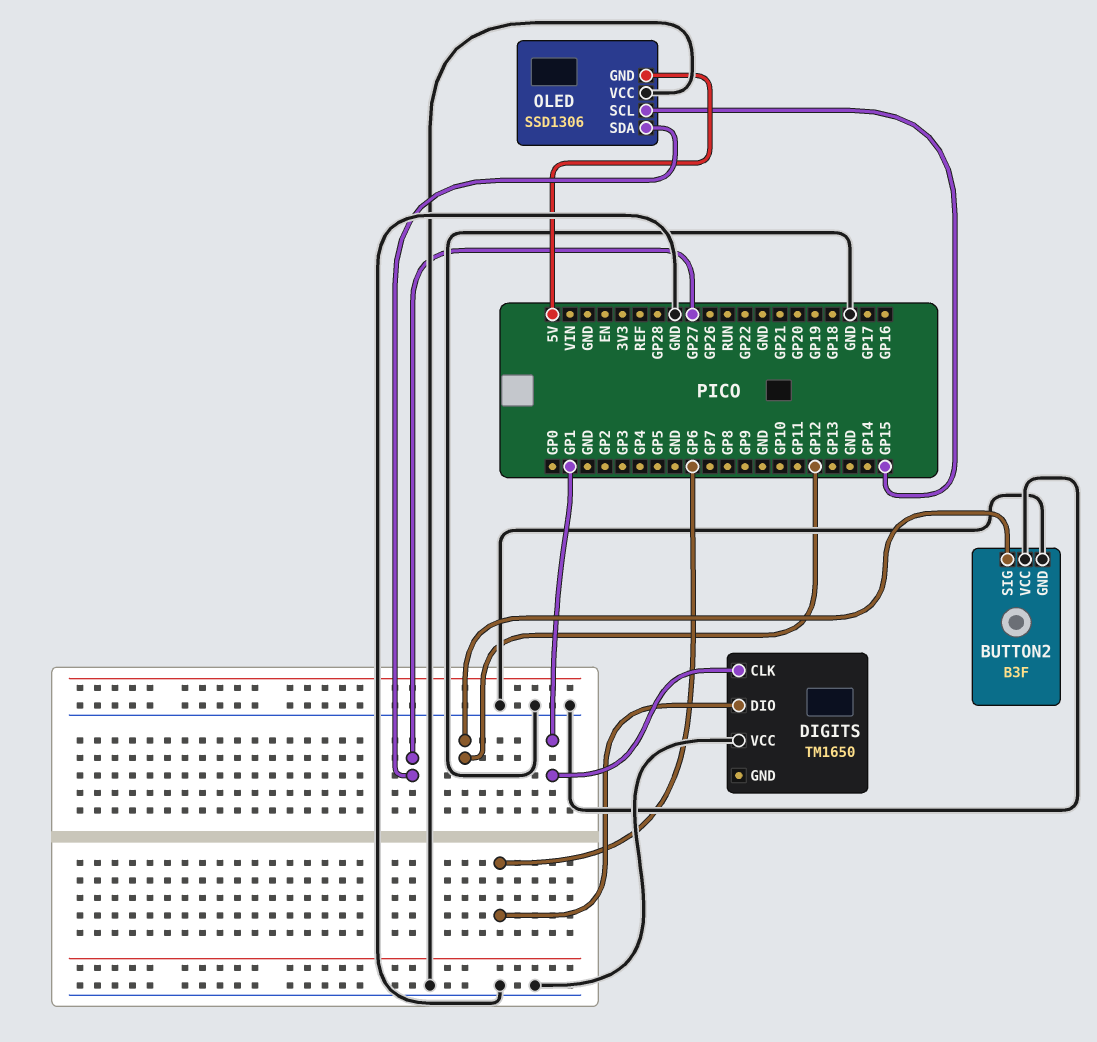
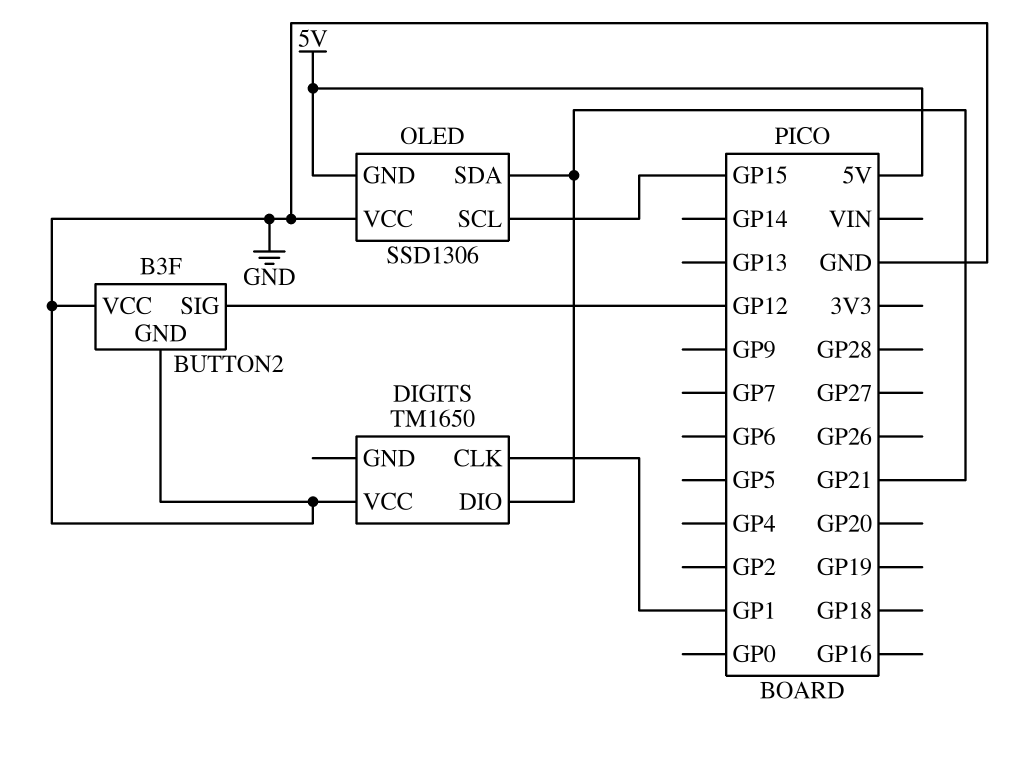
DIGITS pin DIO: GP6 -> GP21
OLED pin SDA: GP27 -> GP21

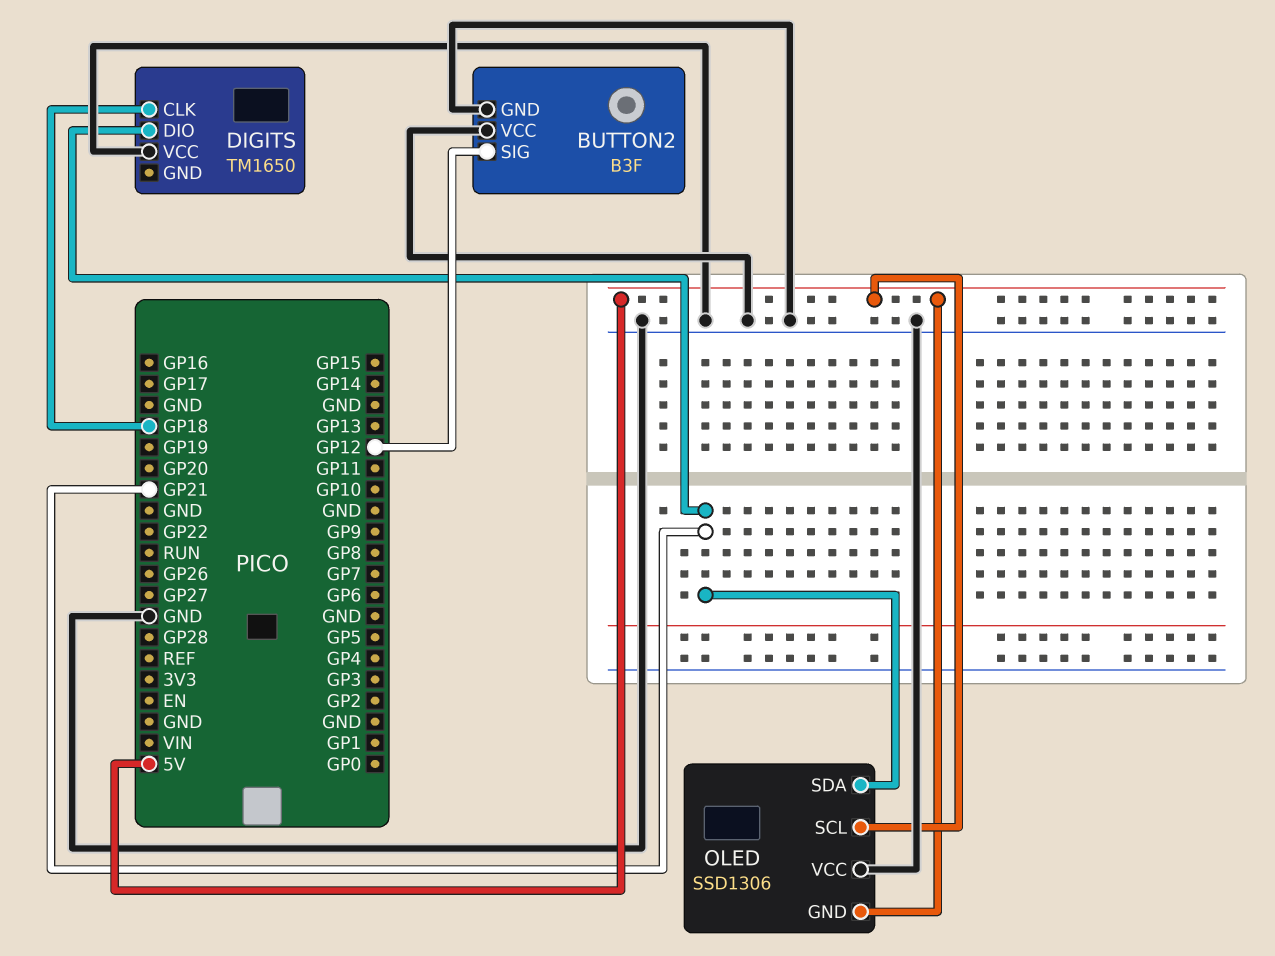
DIGITS pin CLK: GP1 -> GP18
OLED pin SCL: GP15 -> 5V

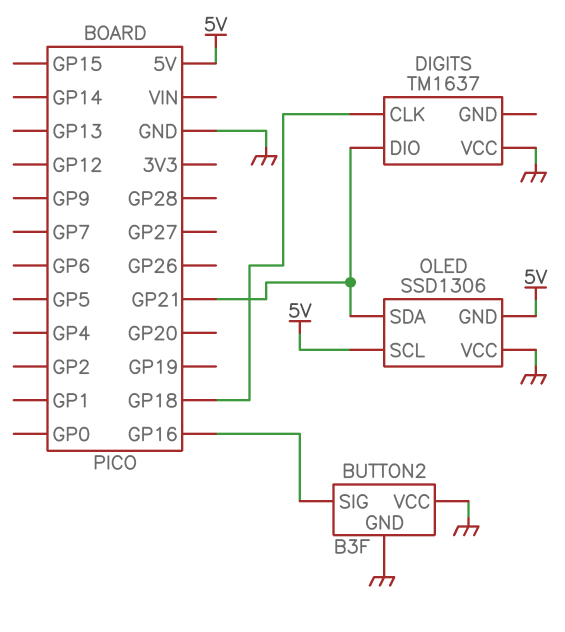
BUTTON2 pin SIG: GP12 -> GP16
DIGITS: TM1650 -> TM1637

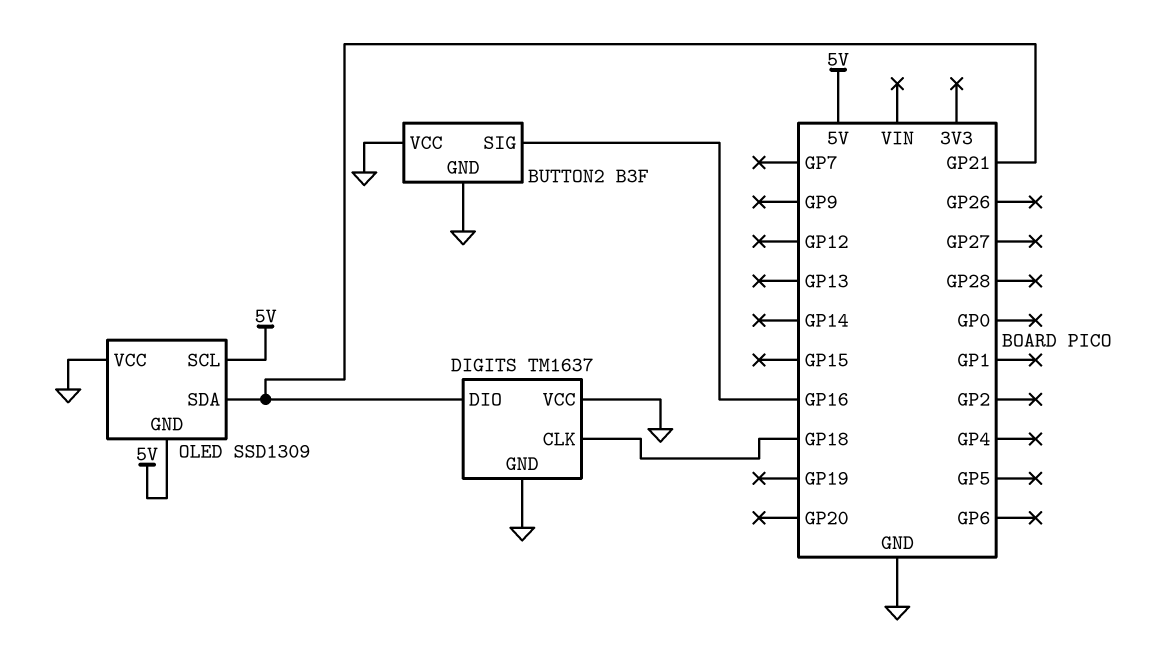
DIGITS pin GND: none -> GND
OLED: SSD1306 -> SSD1309

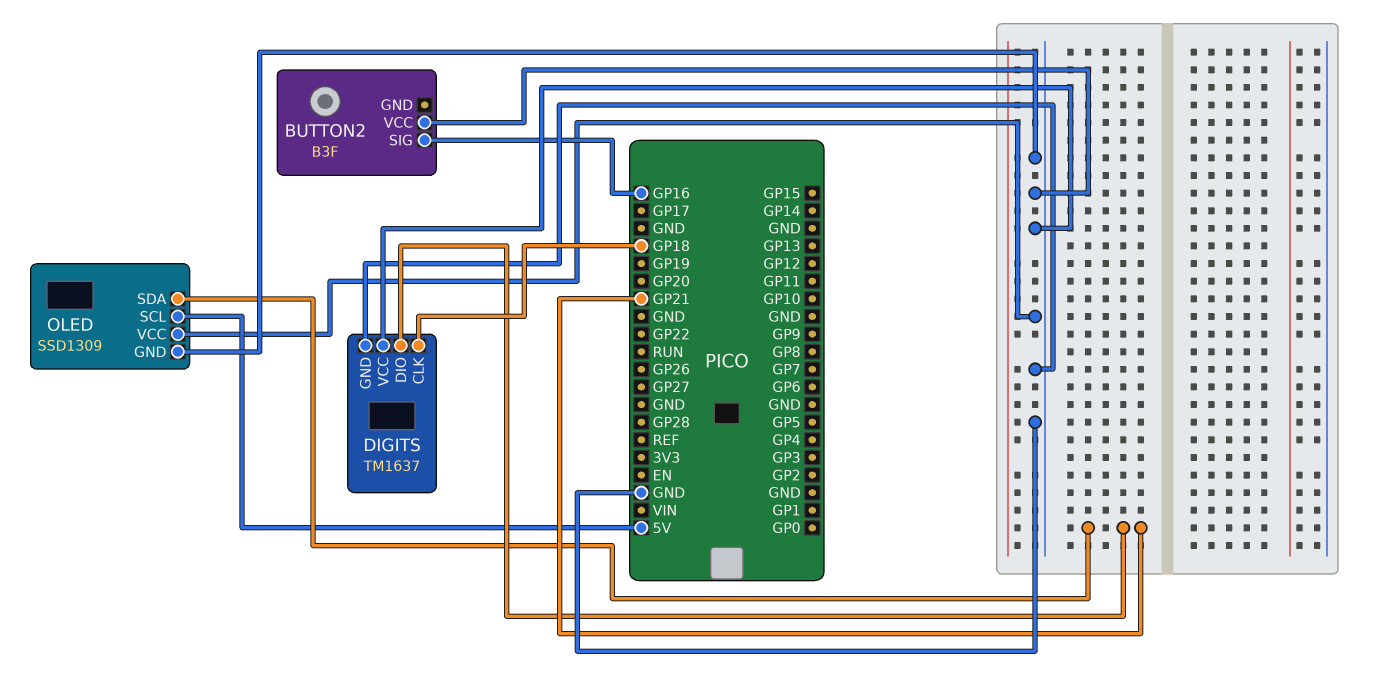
BUTTON2 pin GND: GND -> none
OLED pin GND: 5V -> GND

